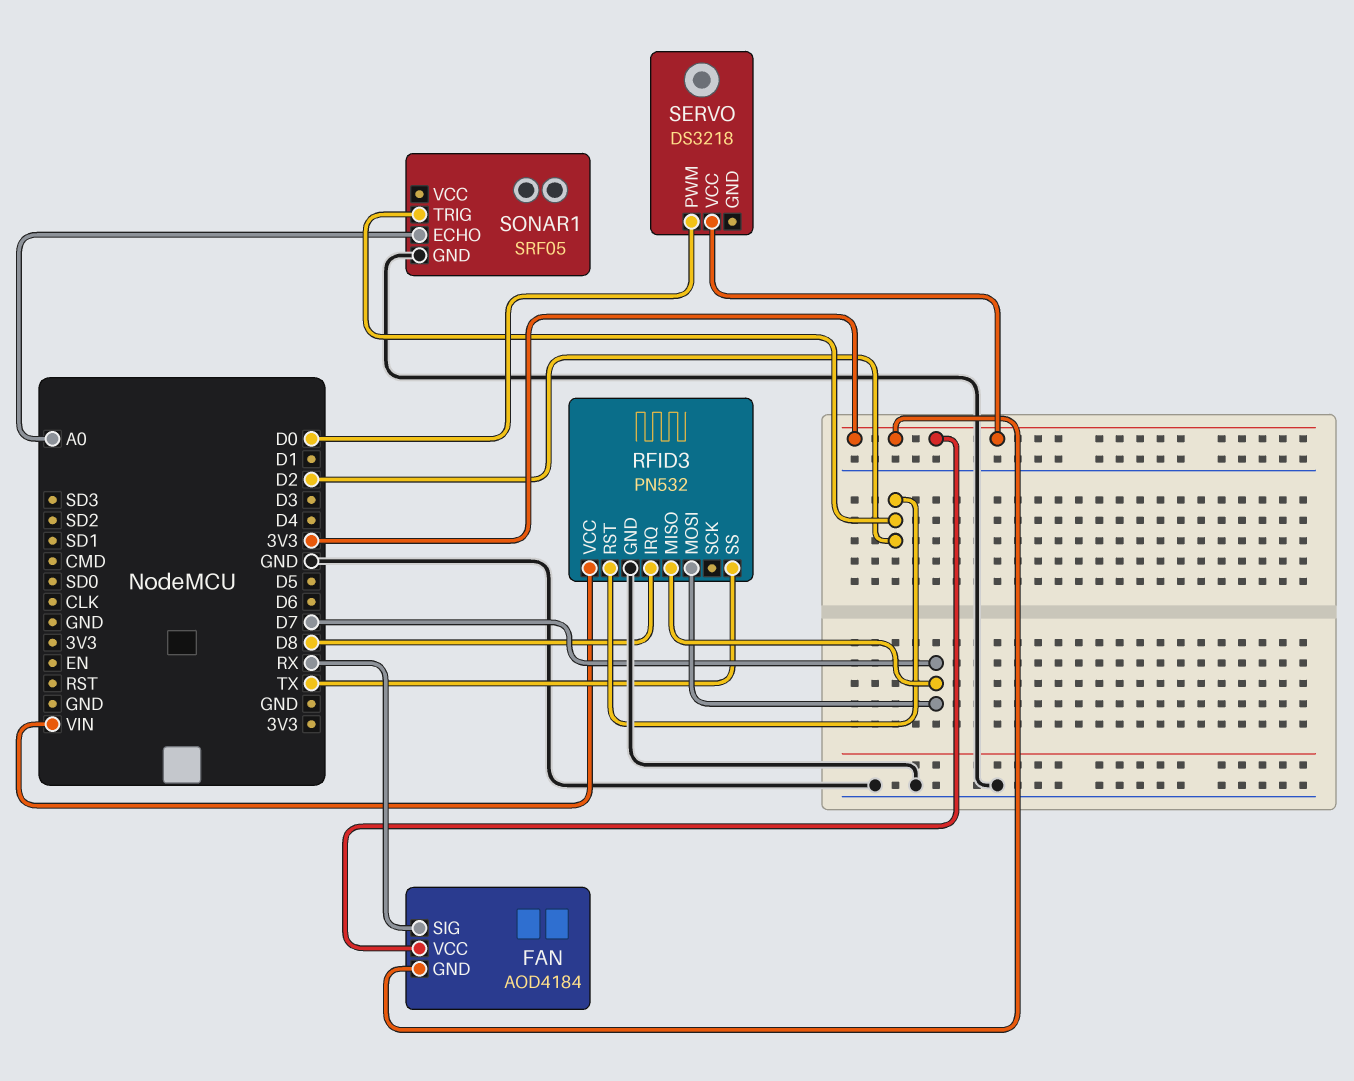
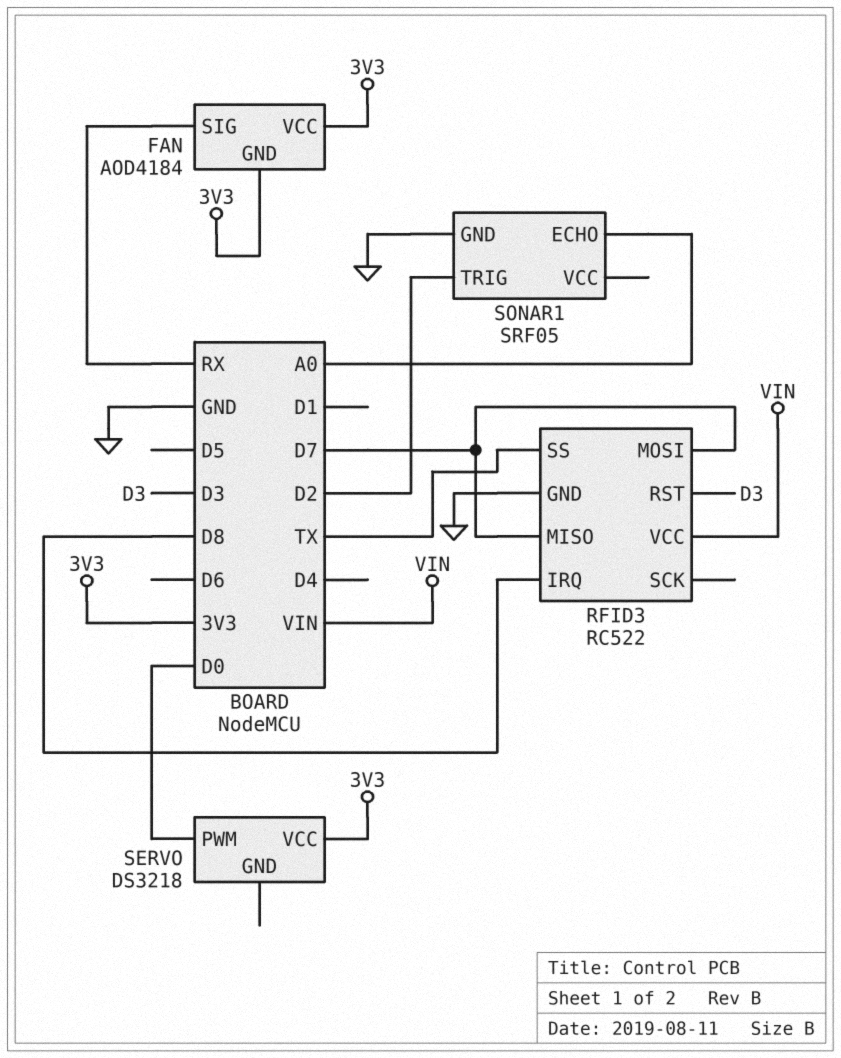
RFID3: PN532 -> RC522
RFID3 pin RST: D2 -> D3

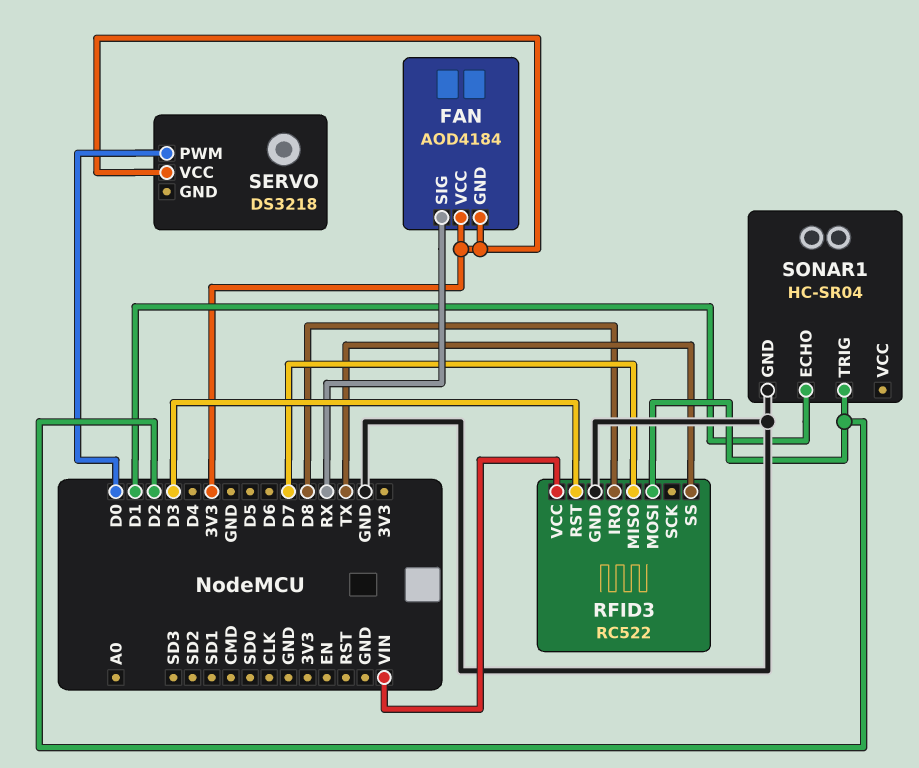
RFID3 pin MOSI: D7 -> D2
SONAR1: SRF05 -> HC-SR04
SONAR1 pin ECHO: A0 -> D1

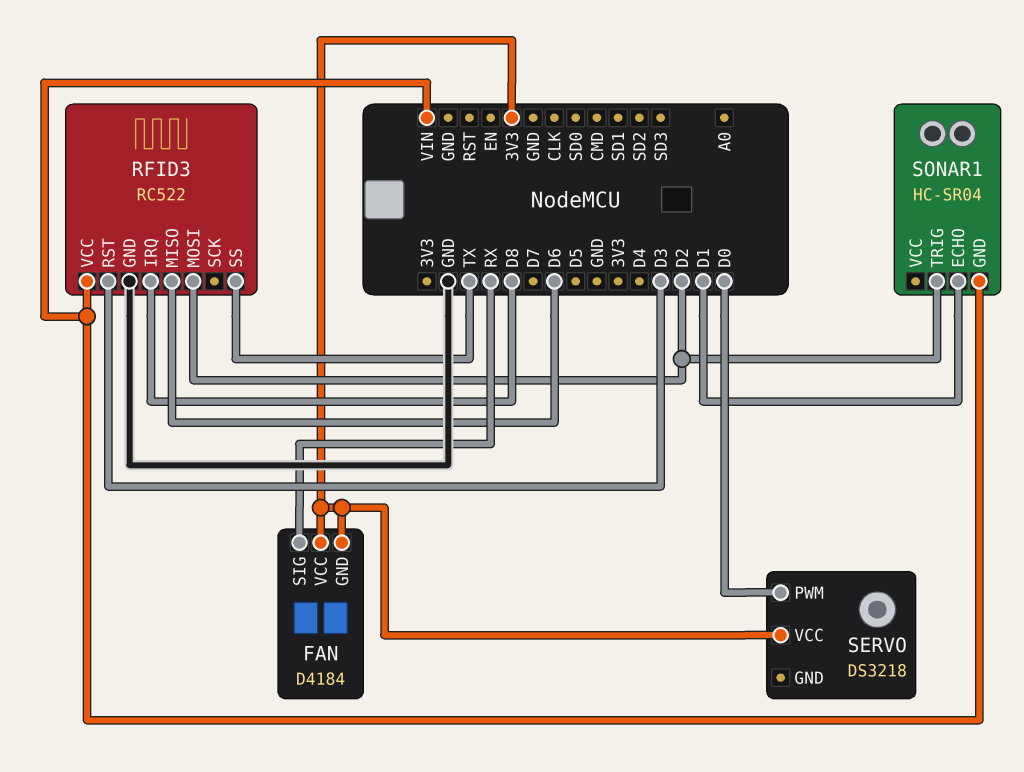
FAN: AOD4184 -> D4184
RFID3 pin MISO: D7 -> D6
SONAR1 pin GND: GND -> VIN

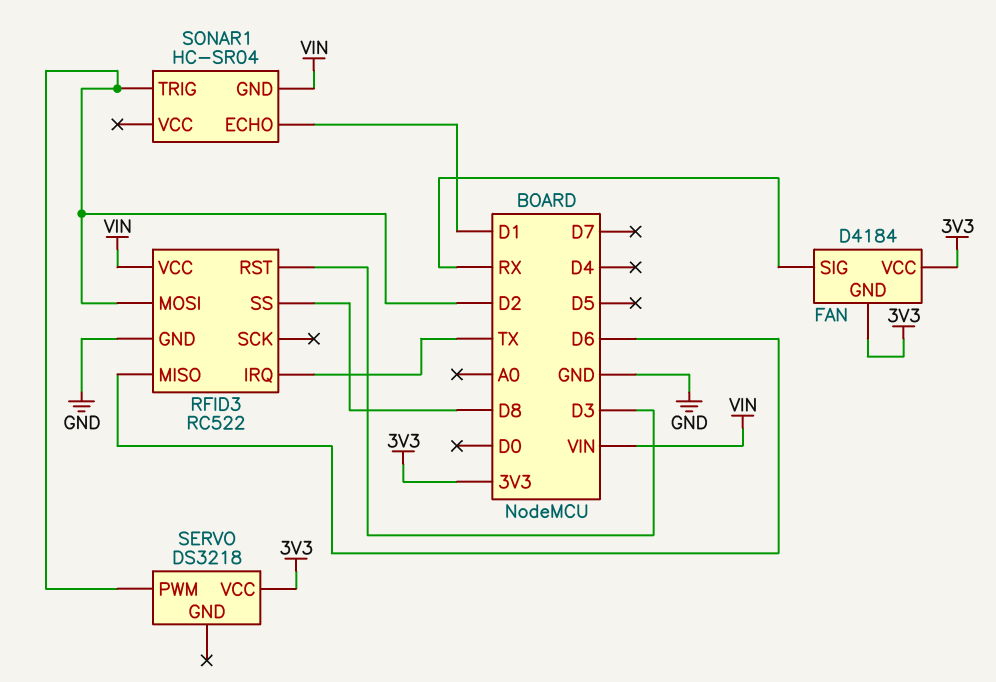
RFID3 pin IRQ: D8 -> TX
RFID3 pin SS: TX -> D8
SERVO pin PWM: D0 -> D2

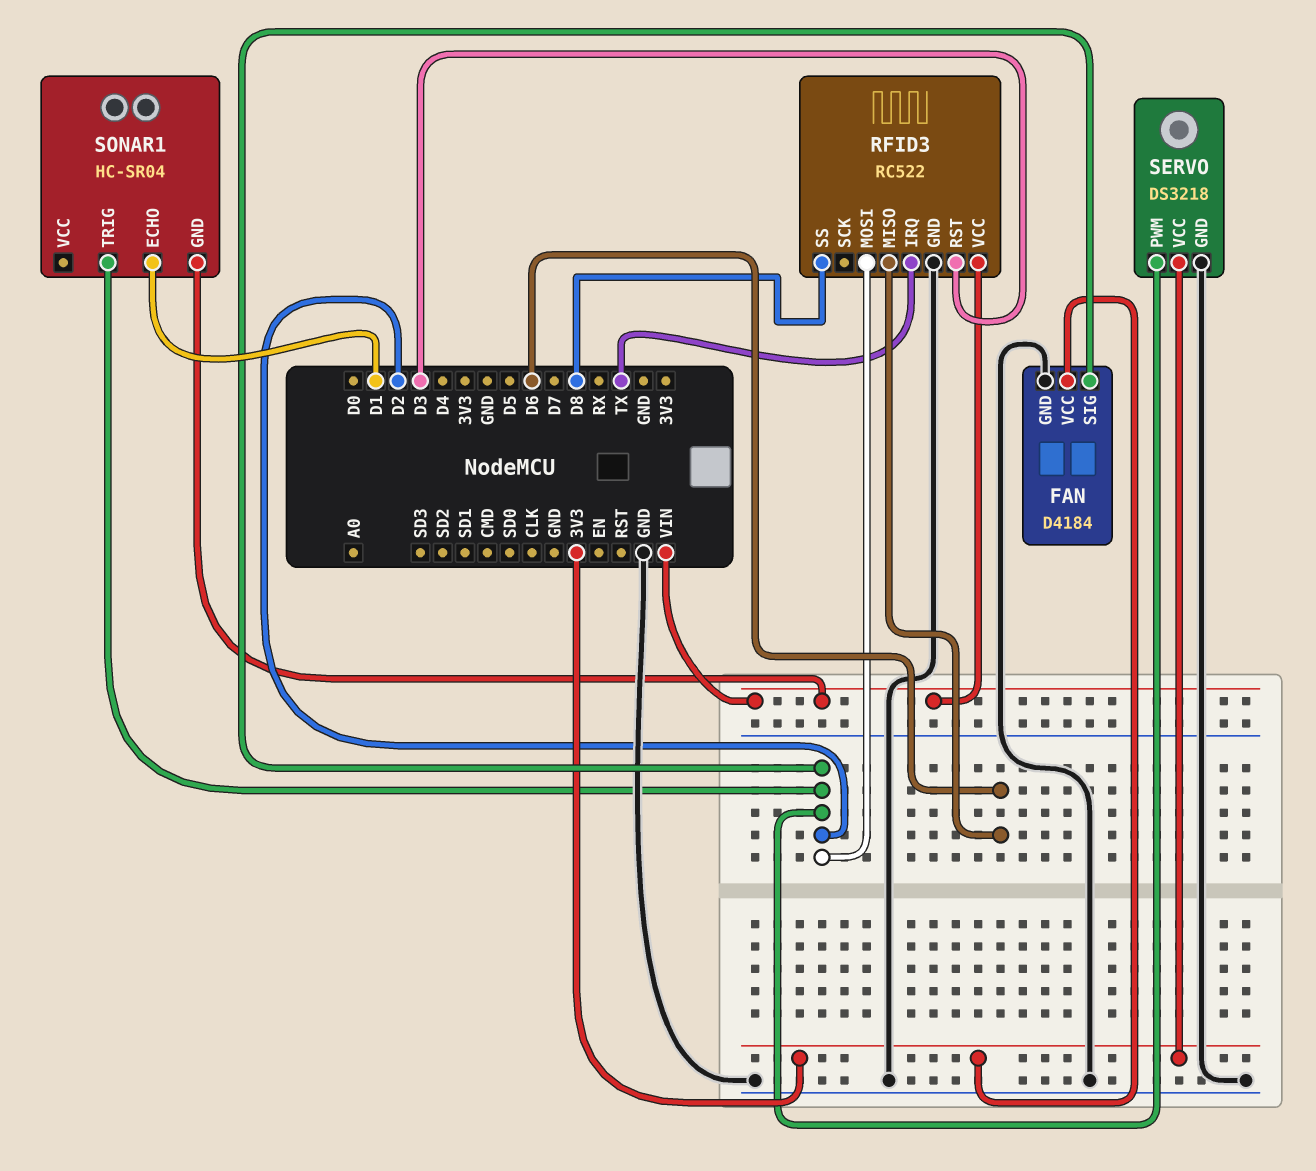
FAN pin GND: 3V3 -> GND
FAN pin SIG: RX -> D2
SERVO pin GND: none -> GND

